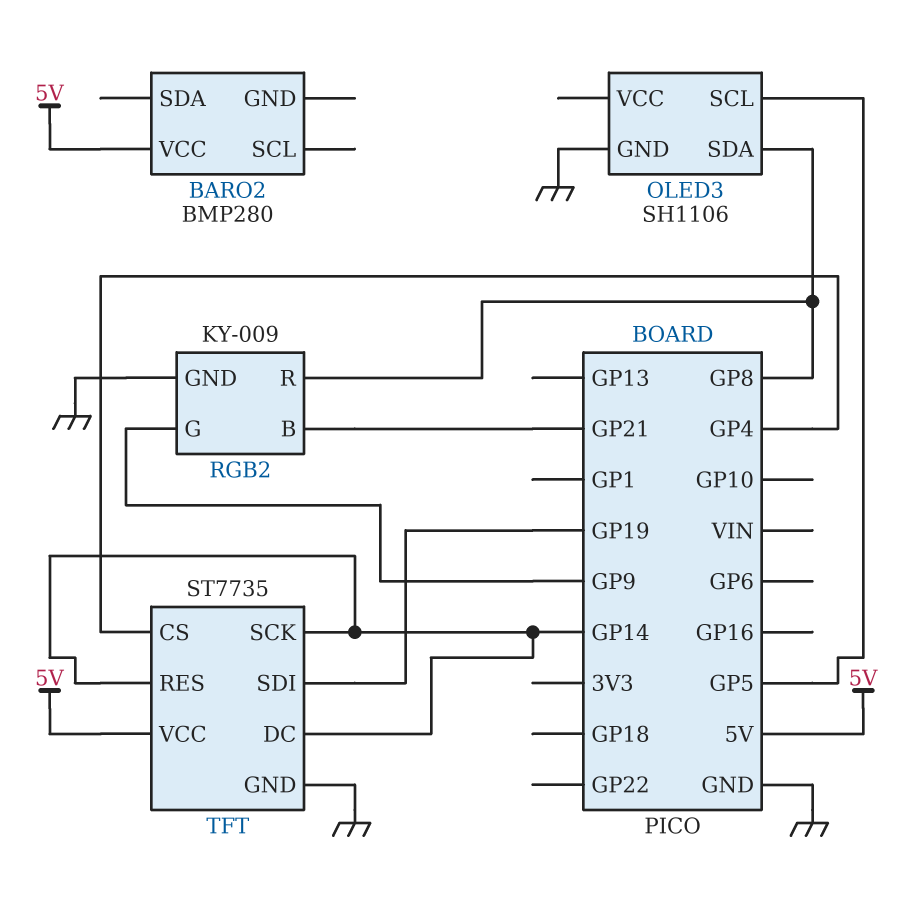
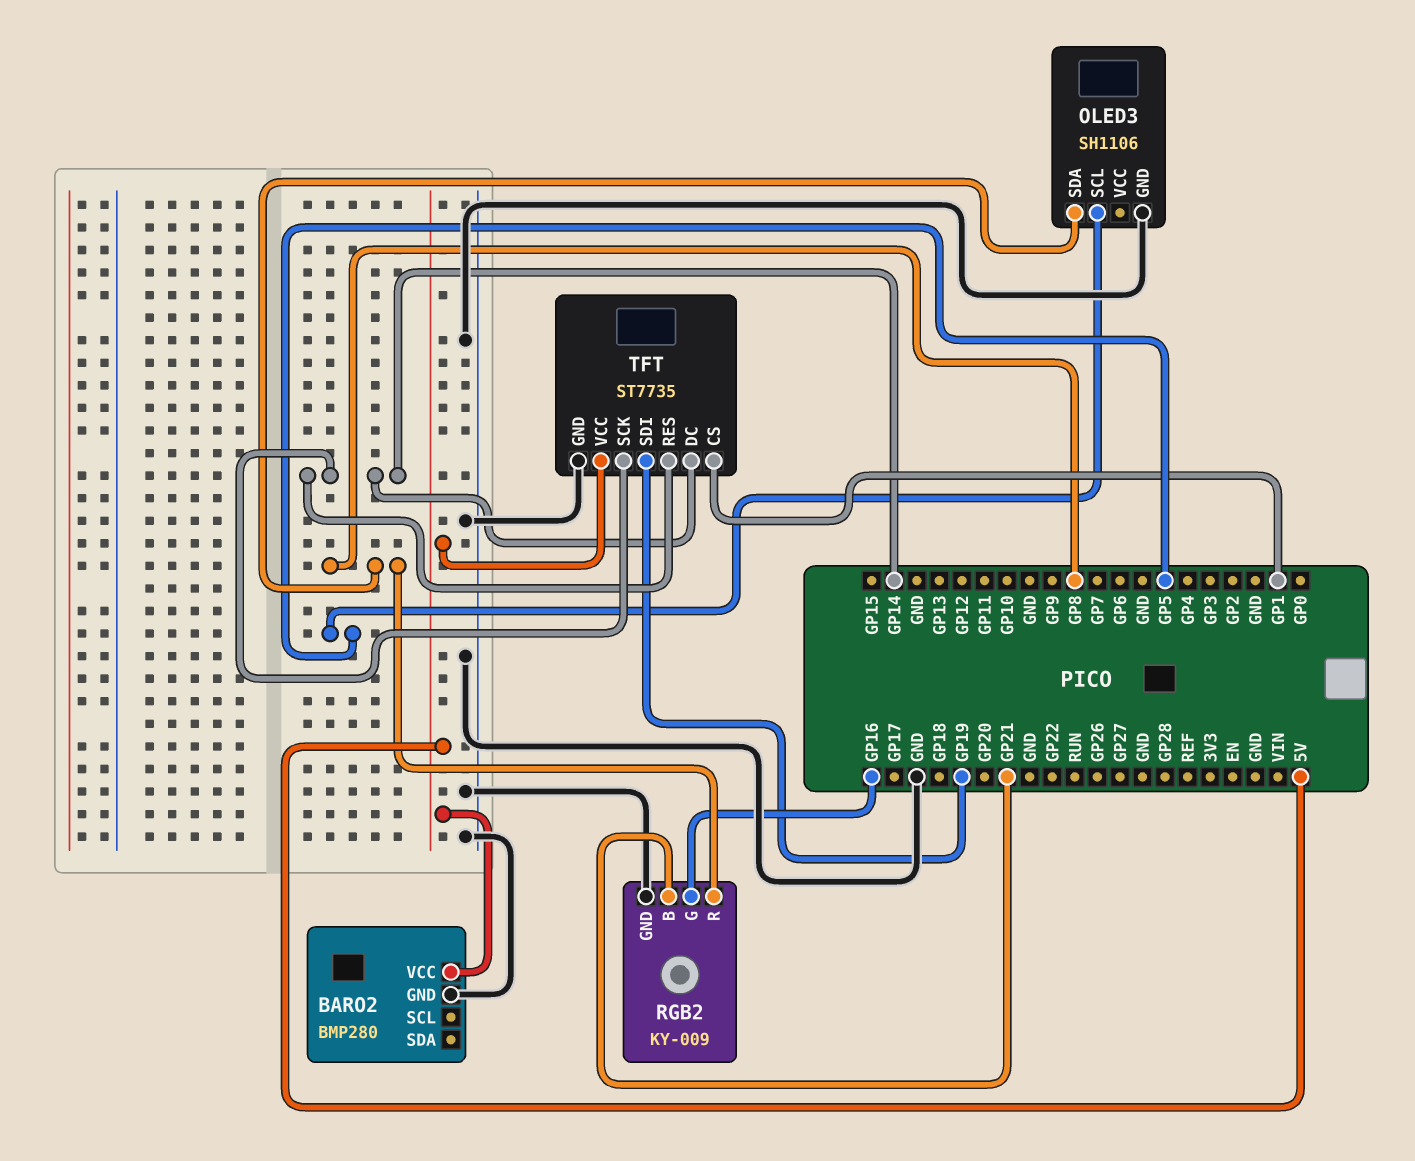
BARO2 pin GND: none -> GND
RGB2 pin G: GP9 -> GP16
TFT pin CS: GP4 -> GP1

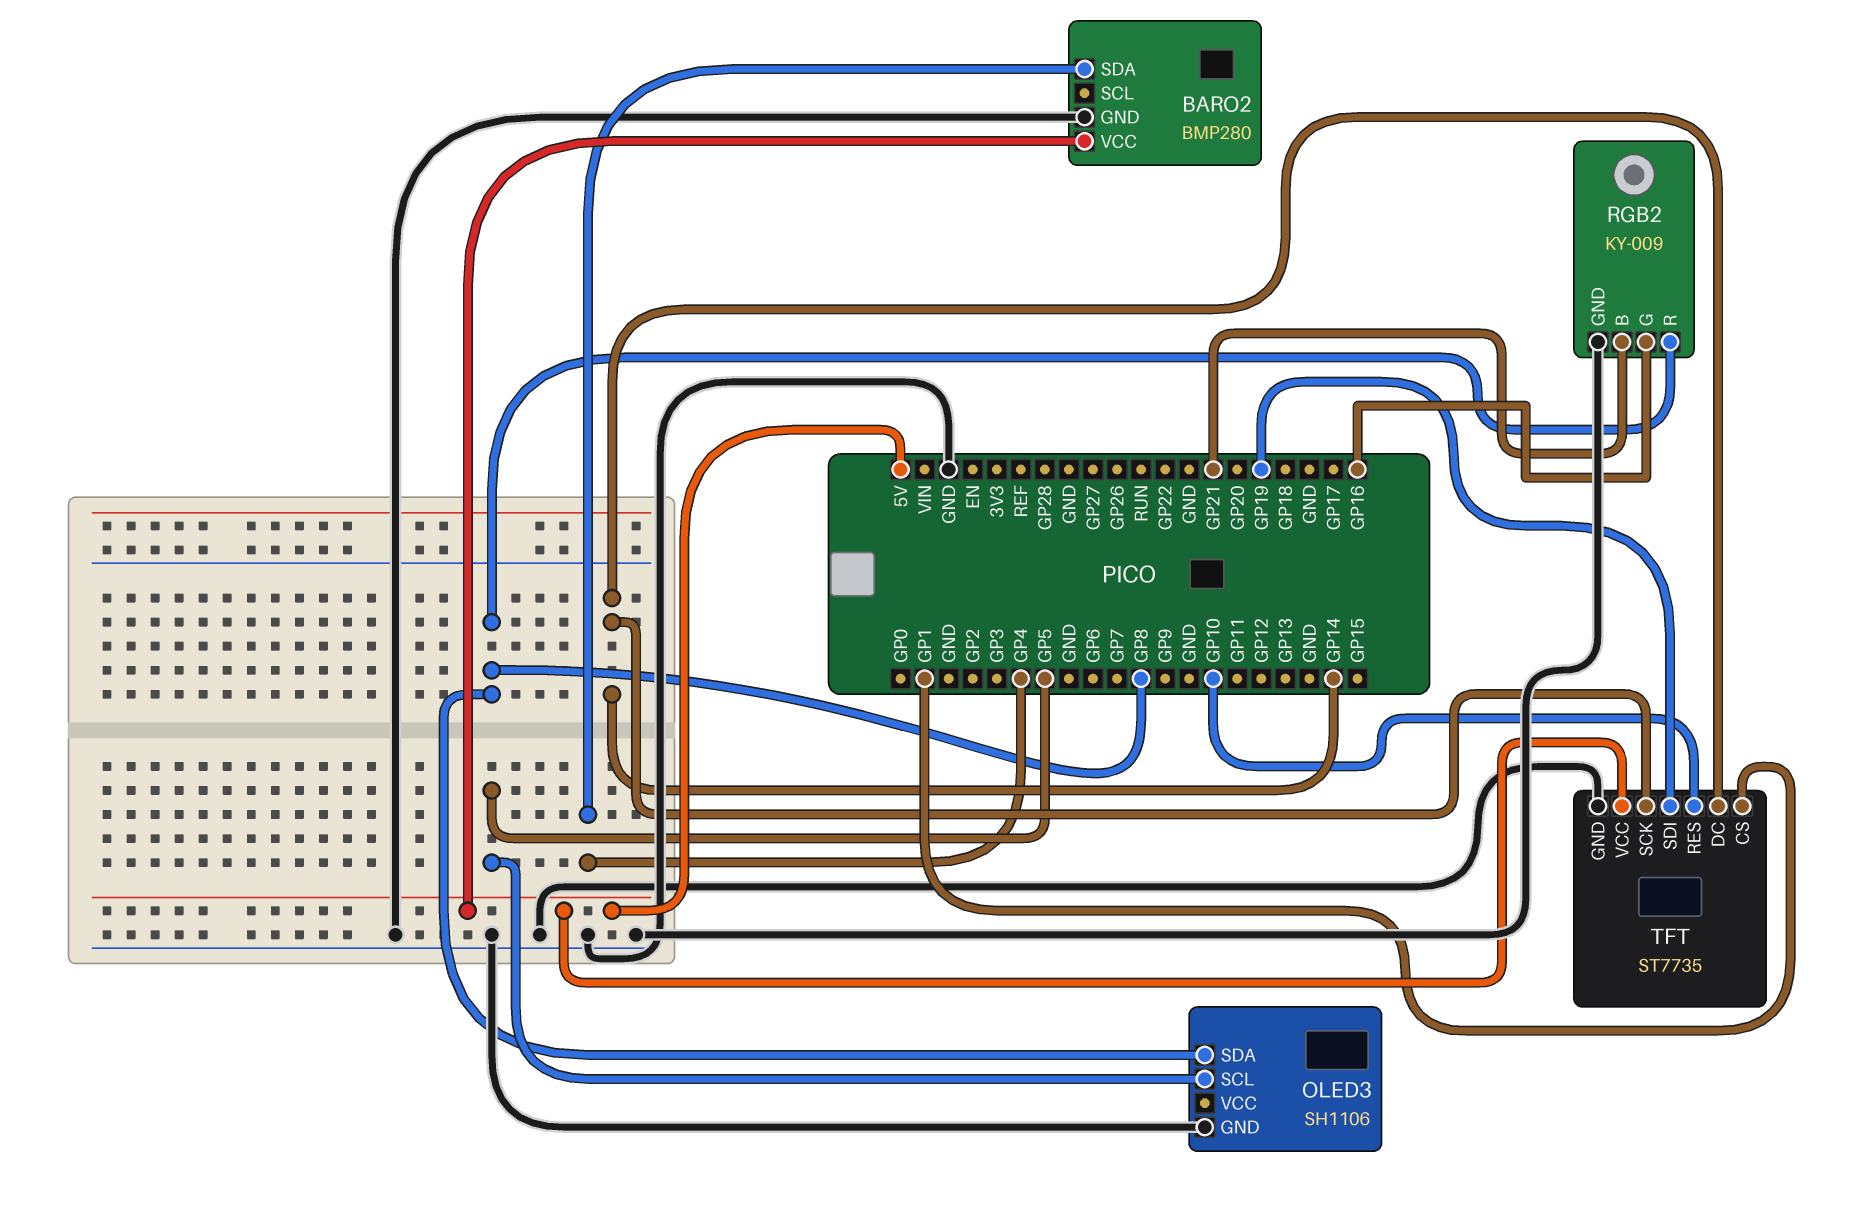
BARO2 pin SDA: none -> GP4
TFT pin RES: GP14 -> GP10

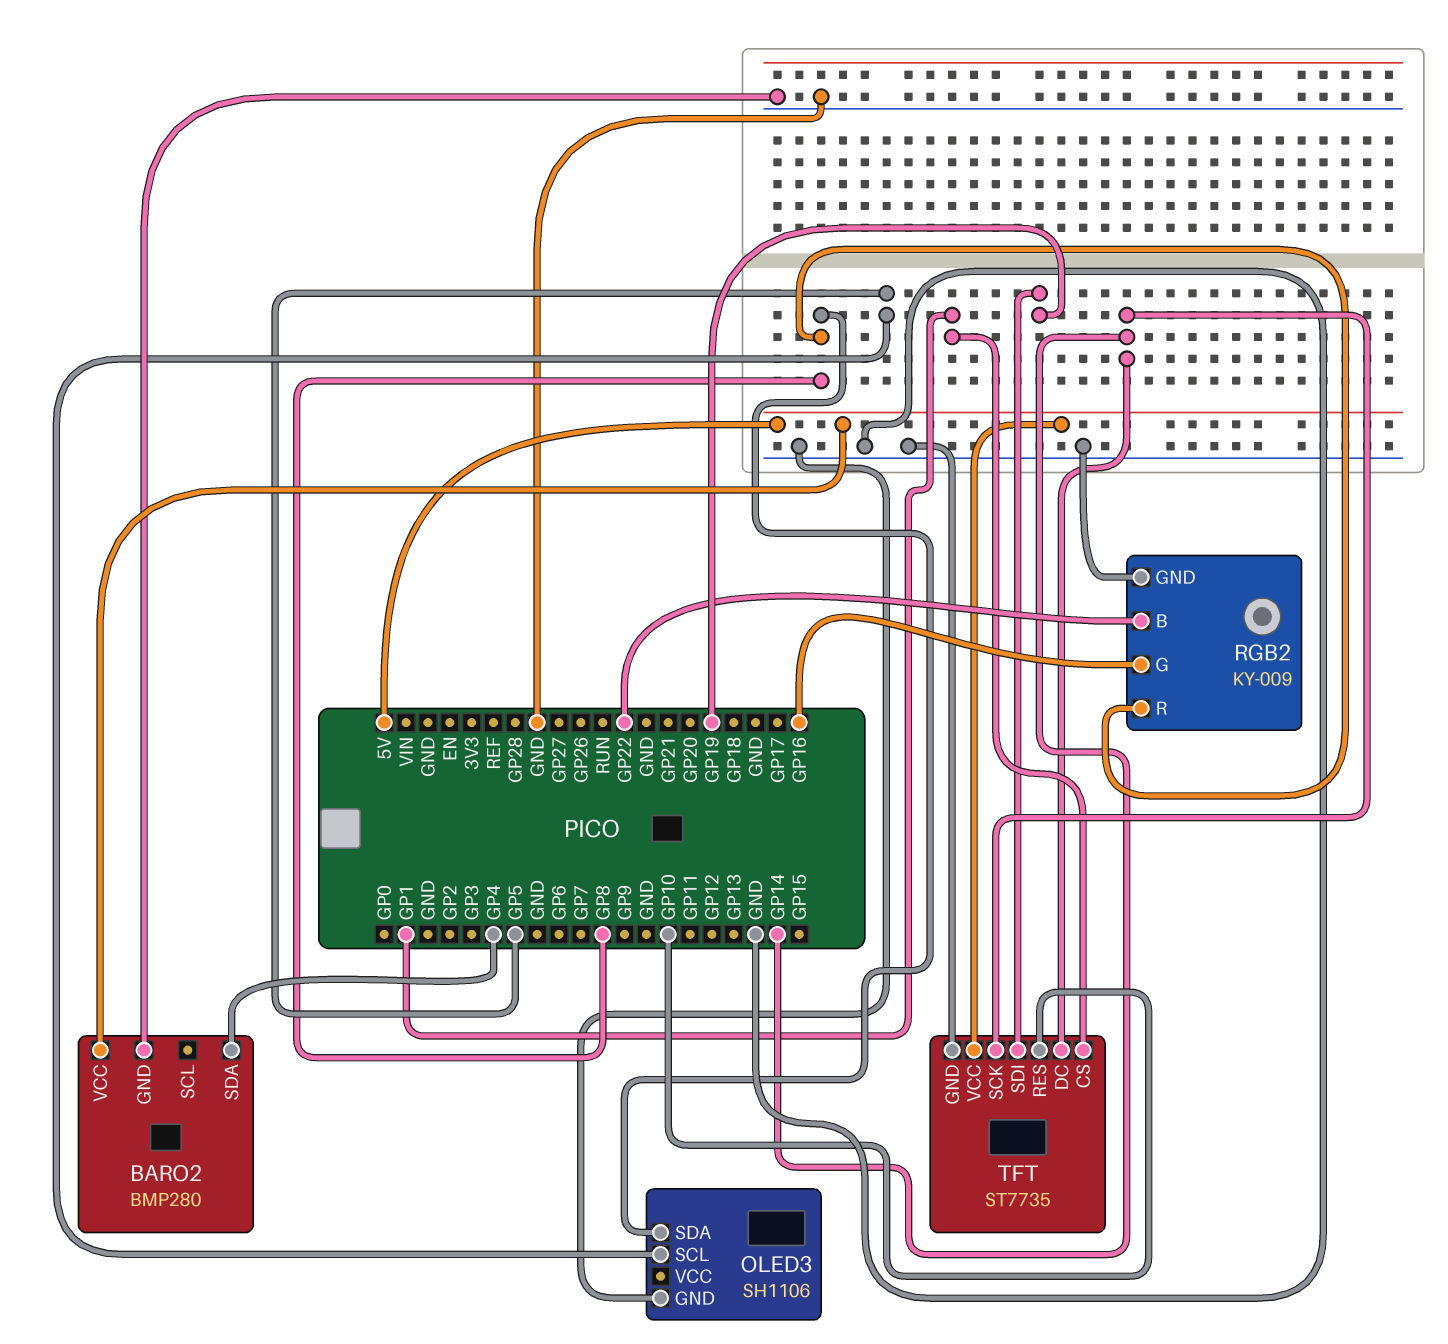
RGB2 pin B: GP21 -> GP22

